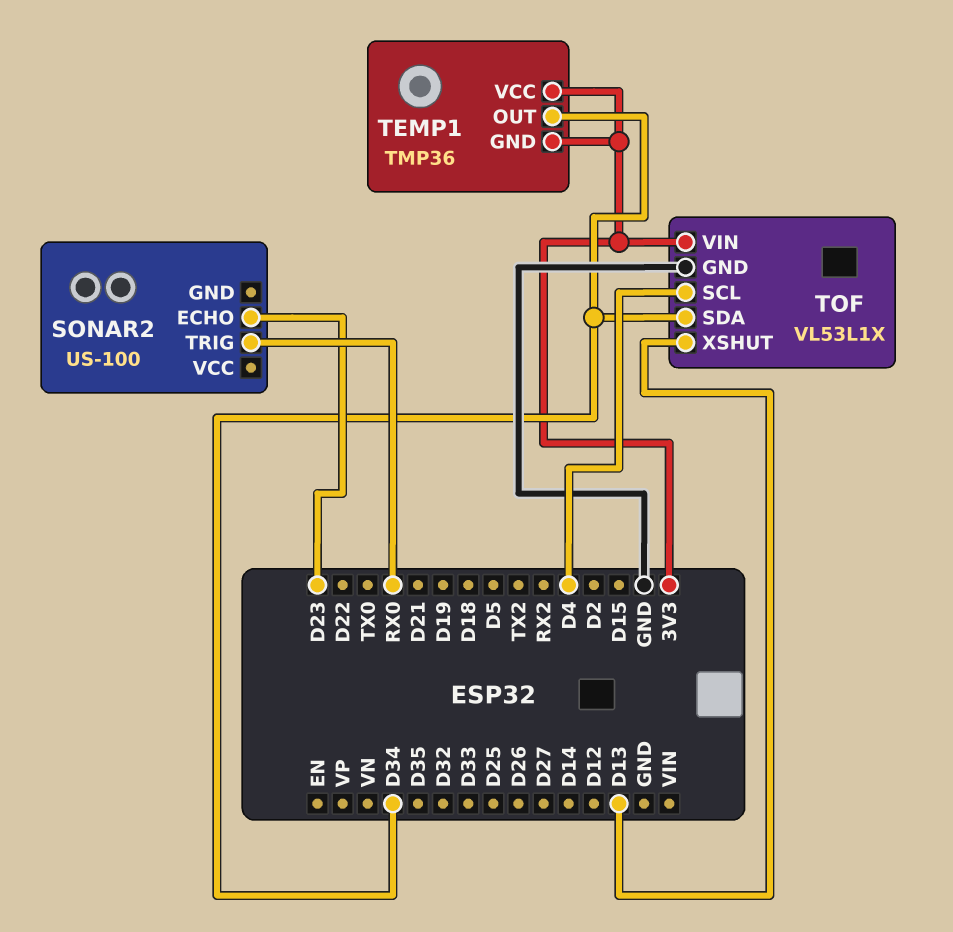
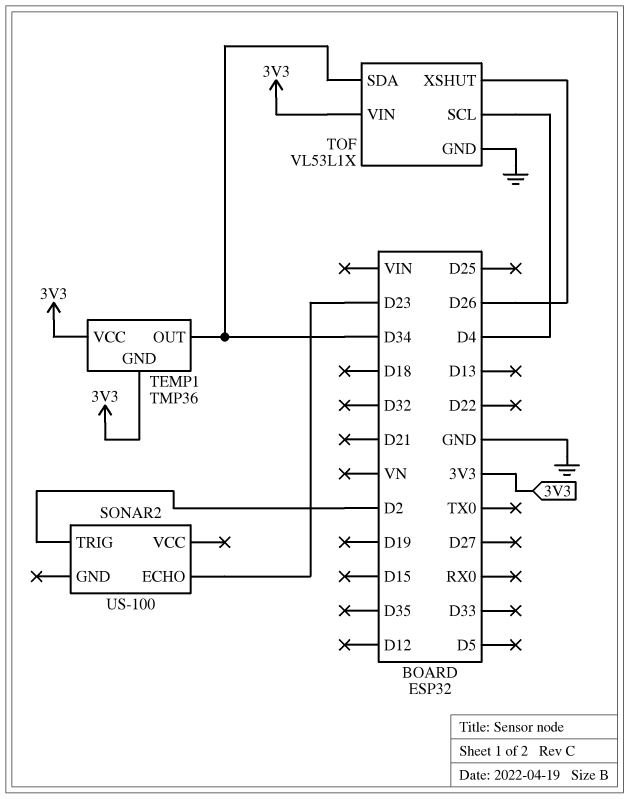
SONAR2 pin TRIG: RX0 -> D2
TOF pin XSHUT: D13 -> D26

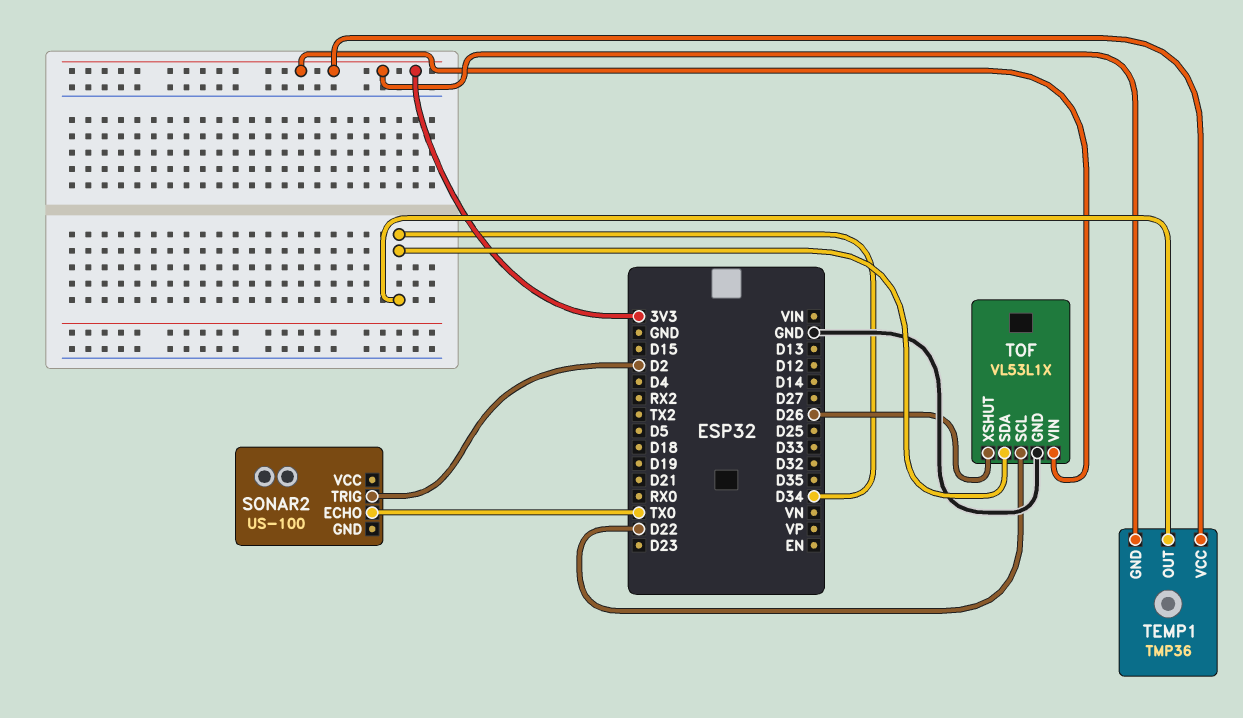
SONAR2 pin ECHO: D23 -> TX0
TOF pin SCL: D4 -> D22

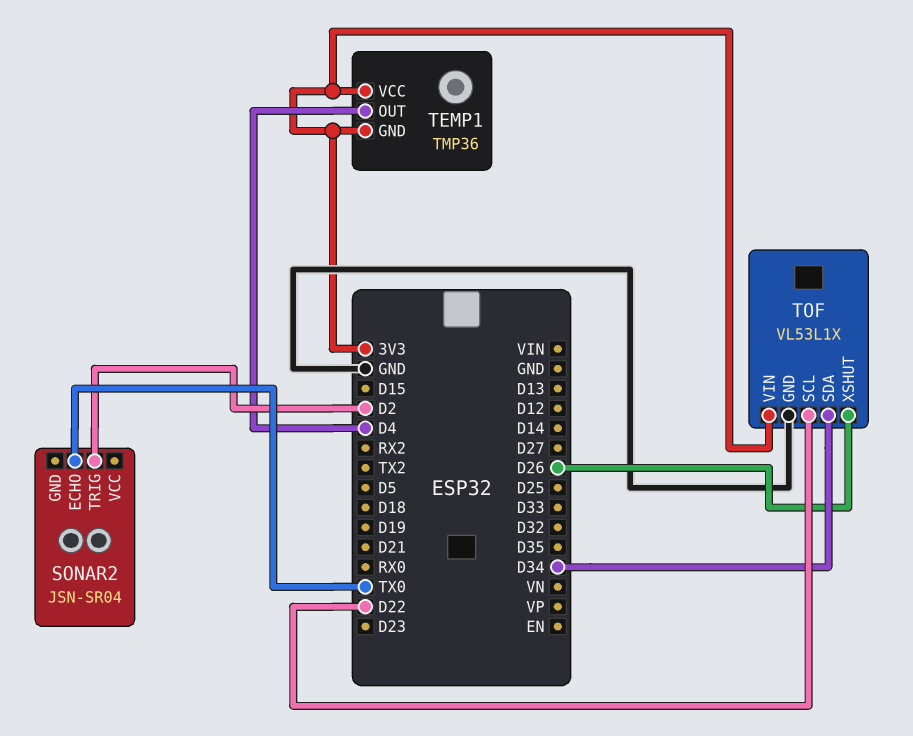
SONAR2: US-100 -> JSN-SR04
TEMP1 pin OUT: D34 -> D4

